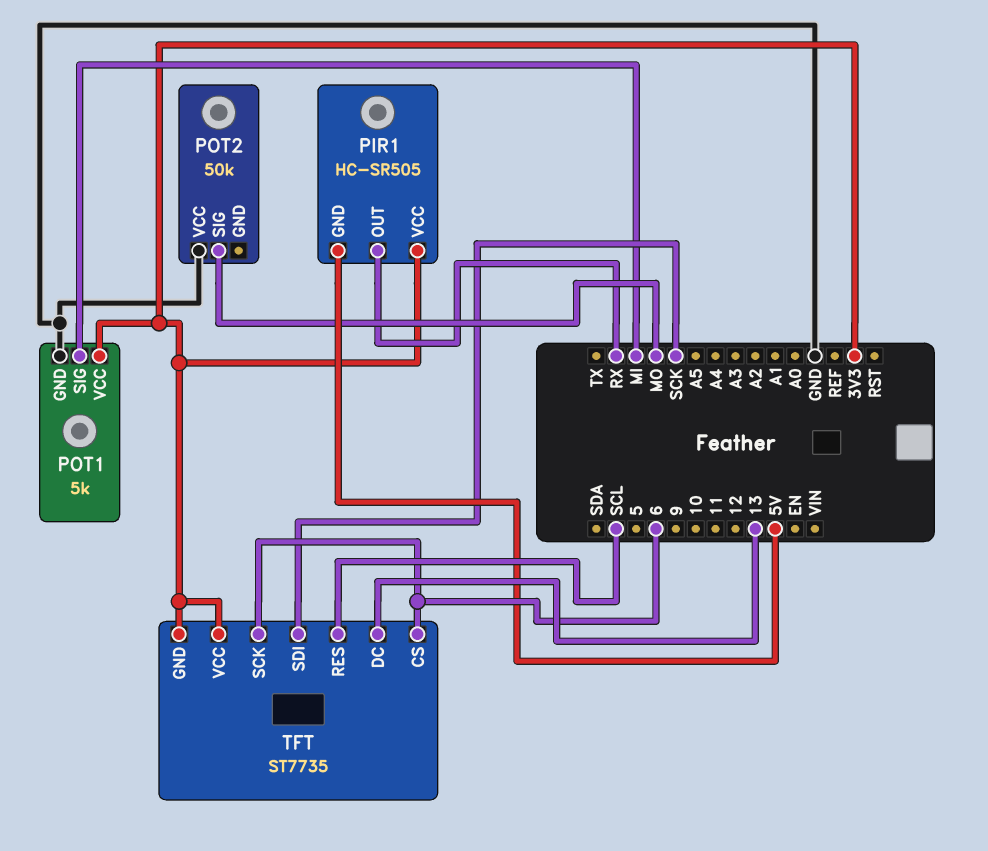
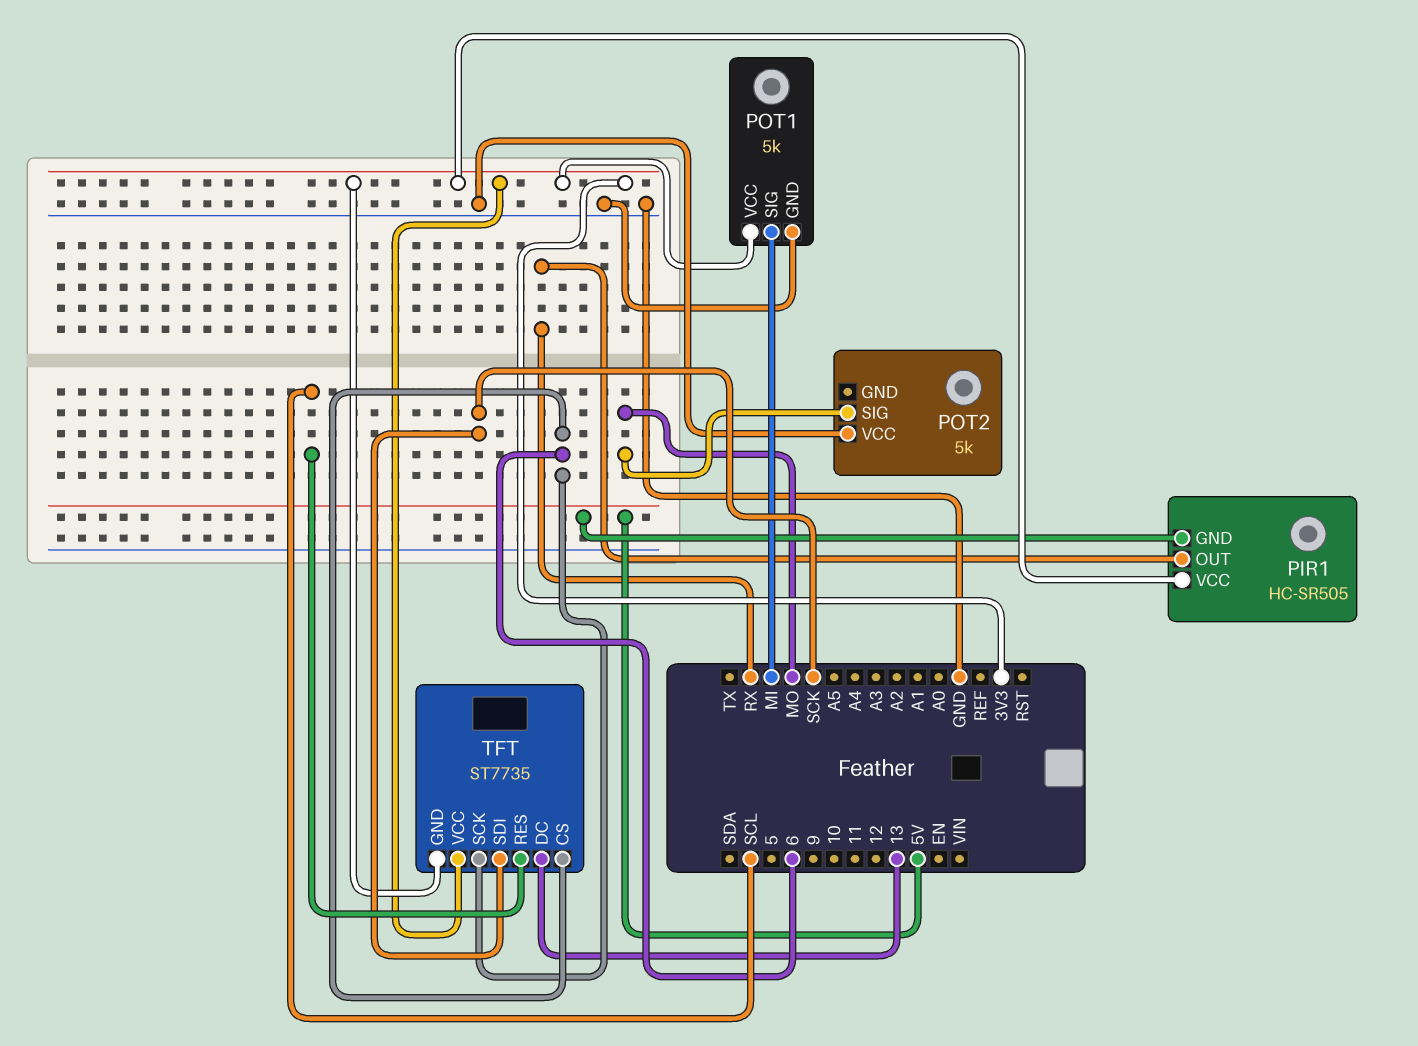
POT2: 50k -> 5k

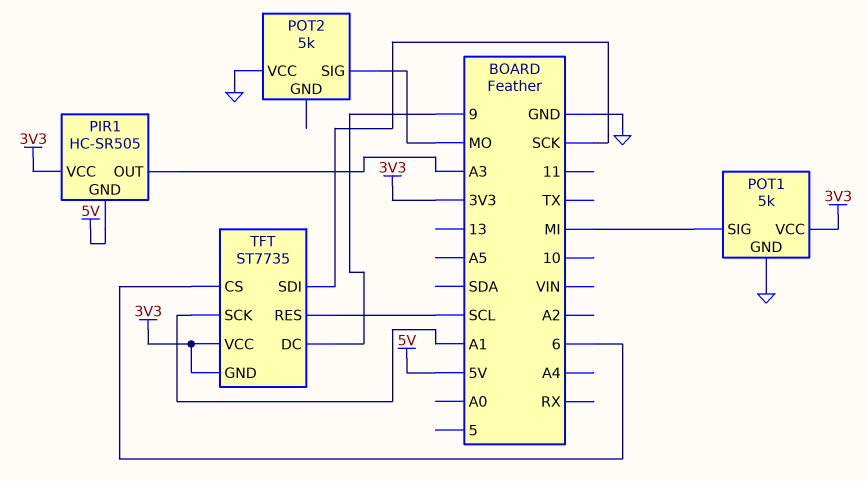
PIR1 pin OUT: RX -> A3
TFT pin DC: 13 -> 9
TFT pin SCK: 6 -> A1

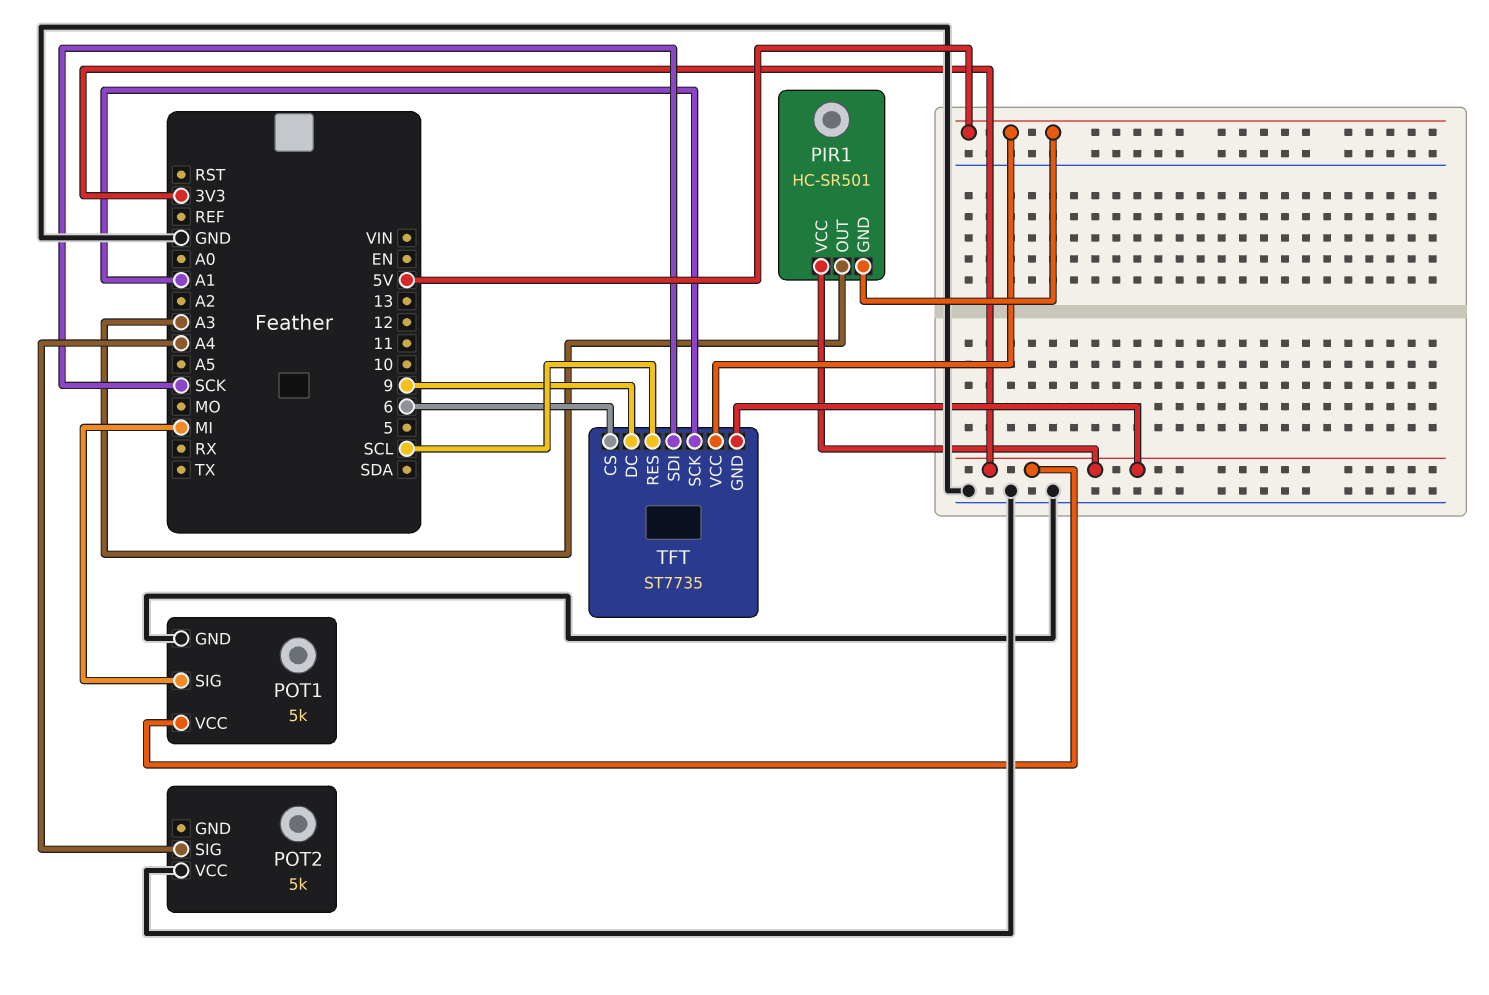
PIR1: HC-SR505 -> HC-SR501
POT2 pin SIG: MO -> A4
TFT pin VCC: 3V3 -> 5V

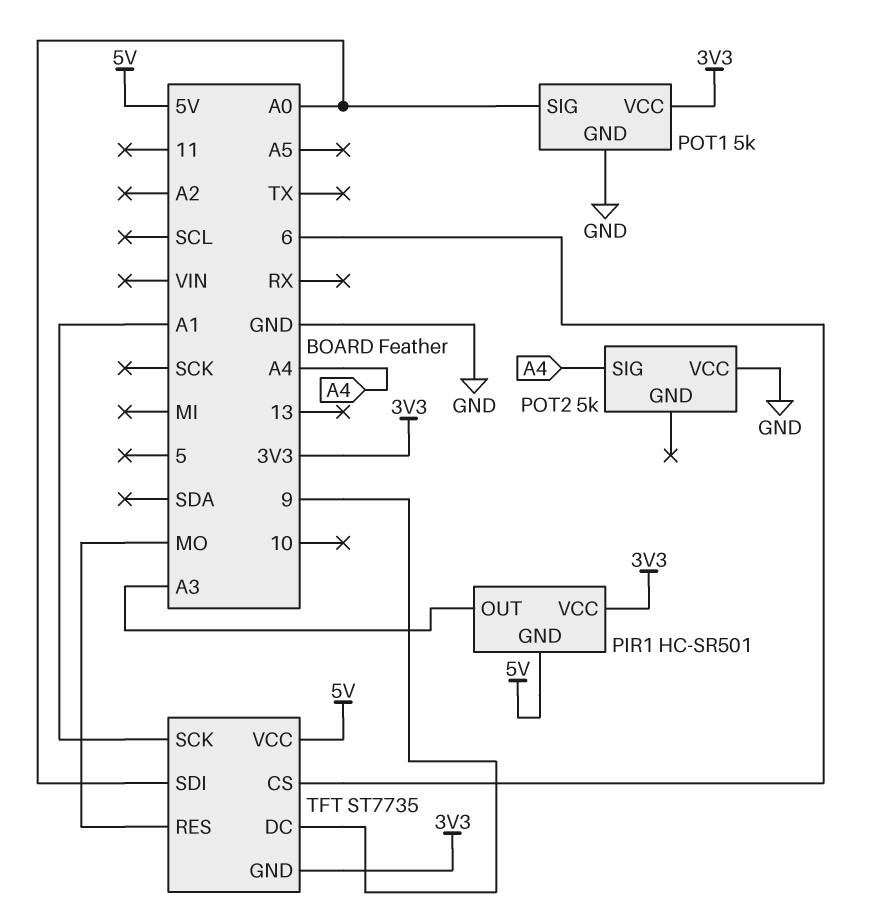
POT1 pin SIG: MI -> A0
TFT pin RES: SCL -> MO
TFT pin SDI: SCK -> A0

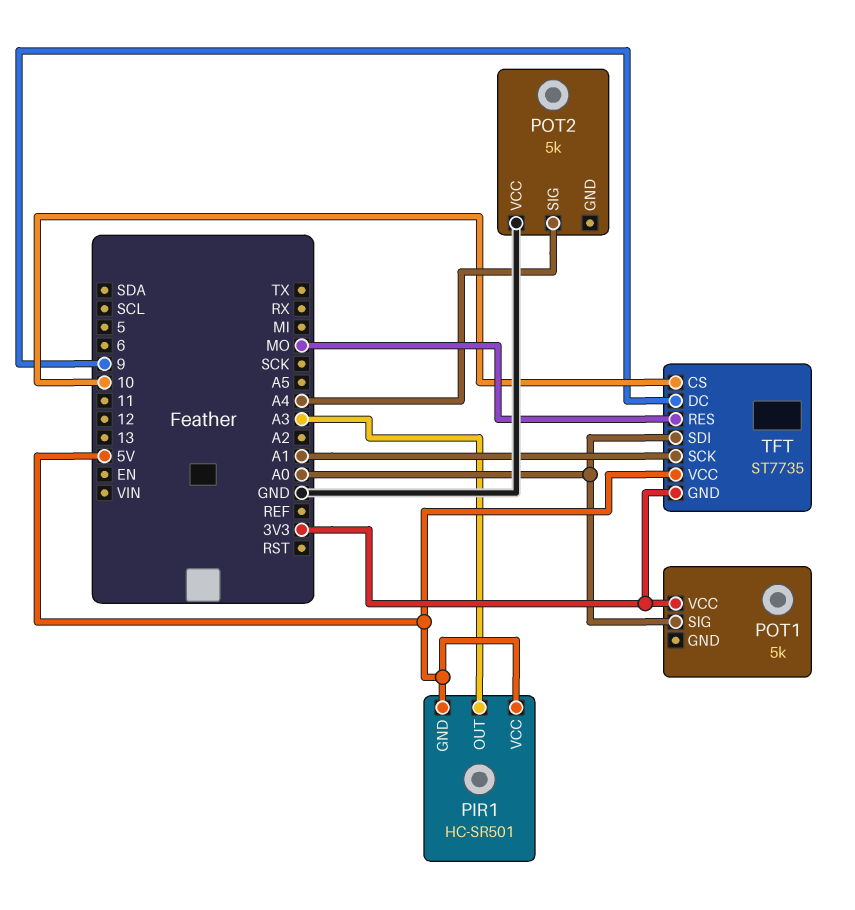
PIR1 pin VCC: 3V3 -> 5V
POT1 pin GND: GND -> none
TFT pin CS: 6 -> 10

